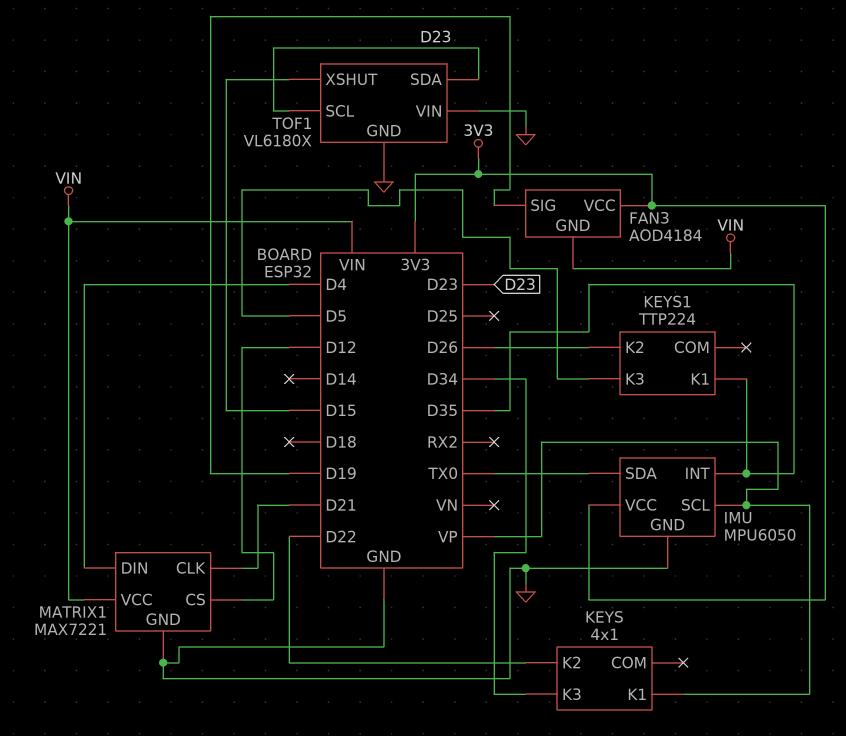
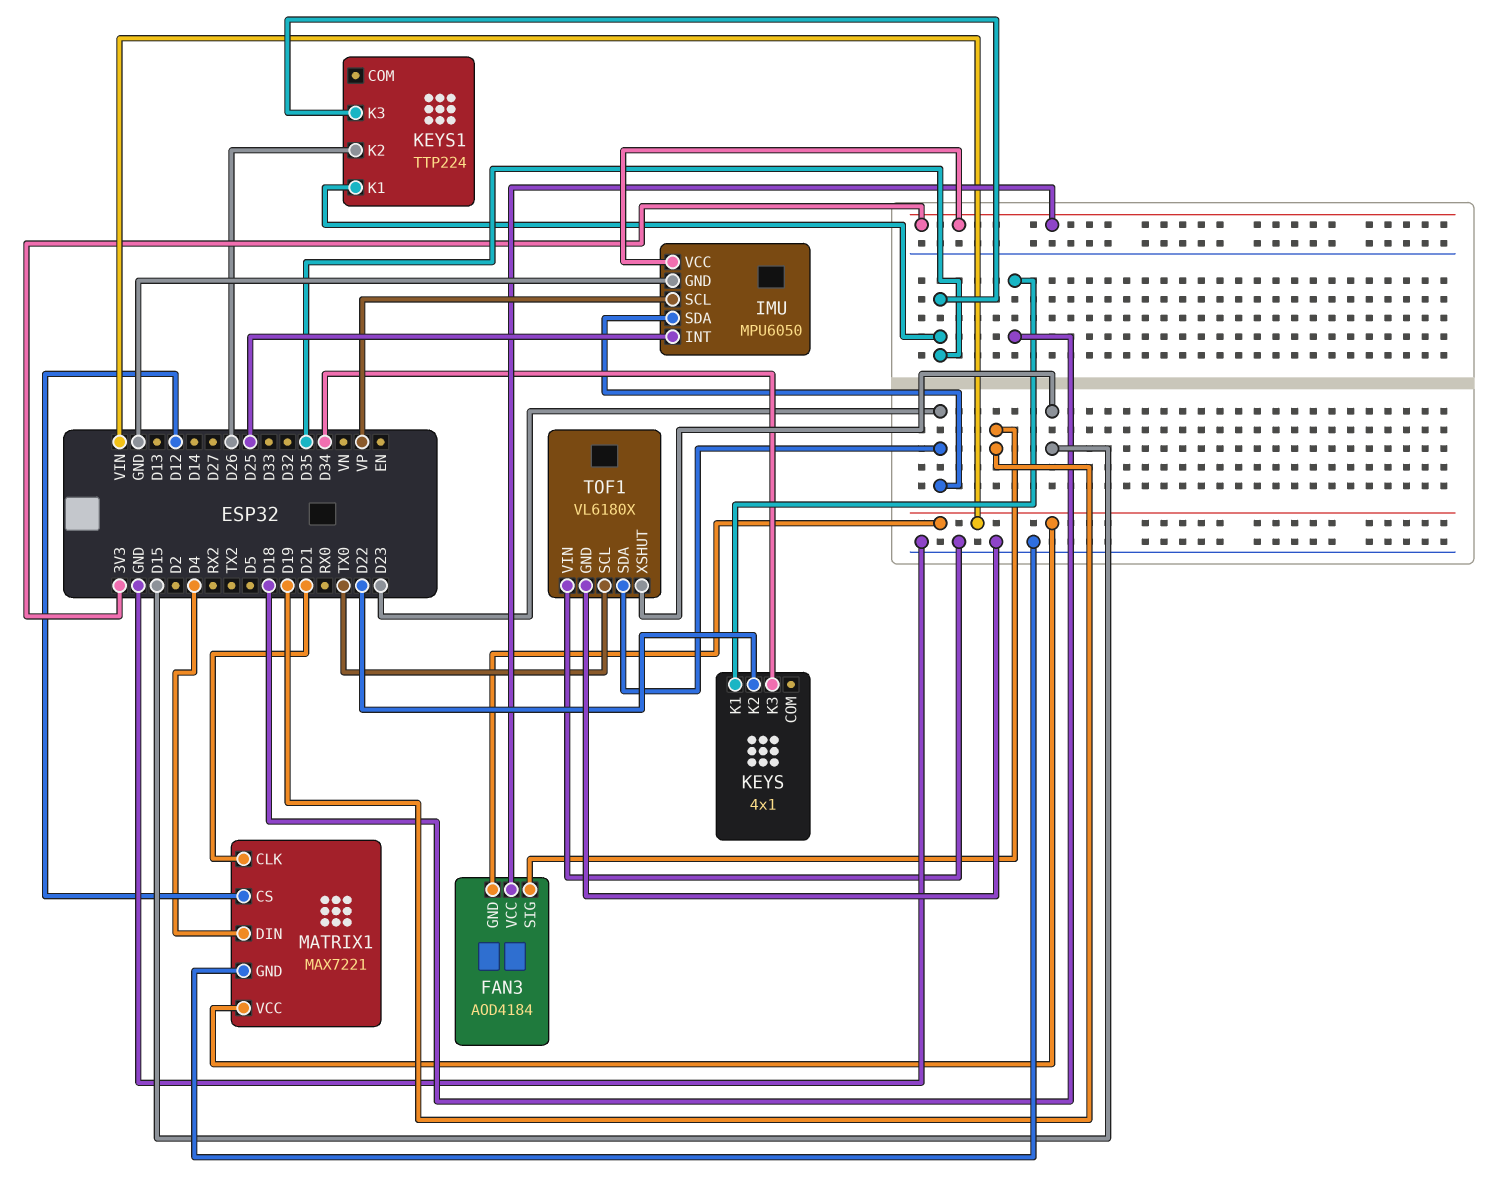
IMU pin INT: D35 -> D25
IMU pin SDA: TX0 -> D23
KEYS pin K1: VP -> D18
KEYS1 pin K3: D5 -> D35
TOF1 pin SCL: D23 -> TX0

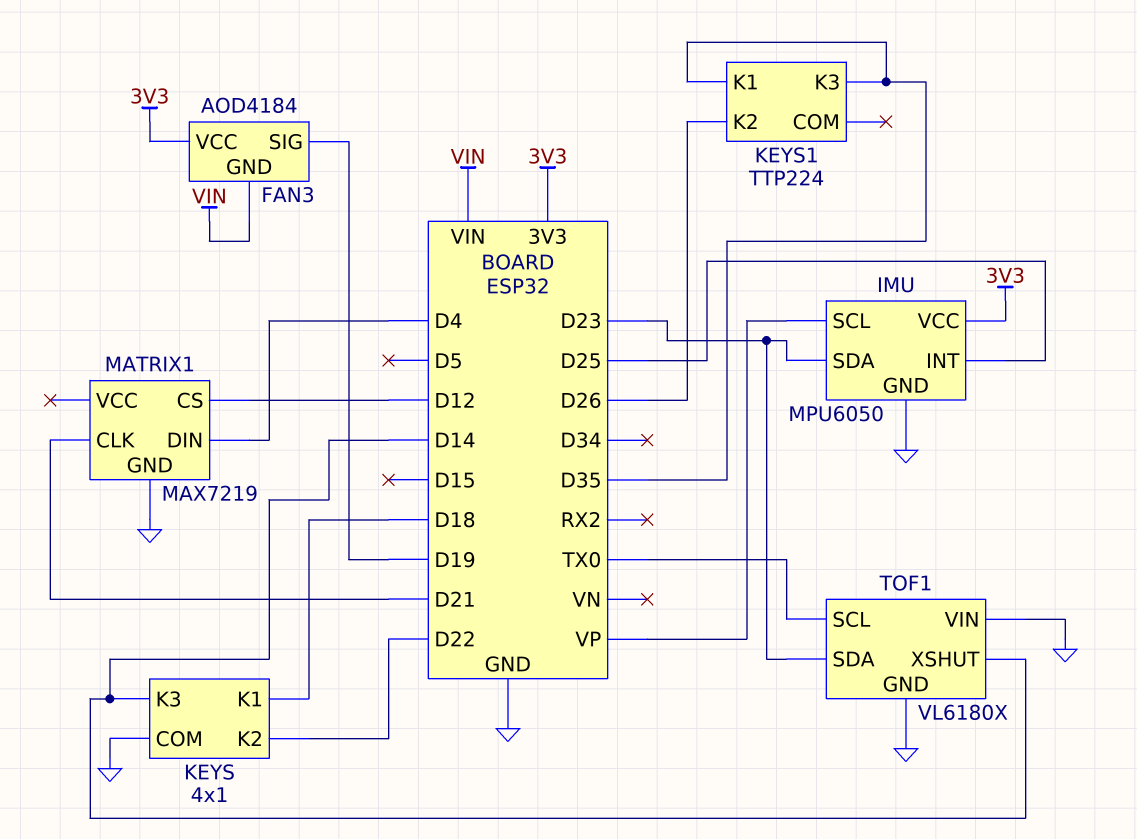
KEYS pin COM: none -> GND
KEYS pin K3: D34 -> D14
MATRIX1: MAX7221 -> MAX7219
MATRIX1 pin VCC: VIN -> none
TOF1 pin XSHUT: D15 -> D14

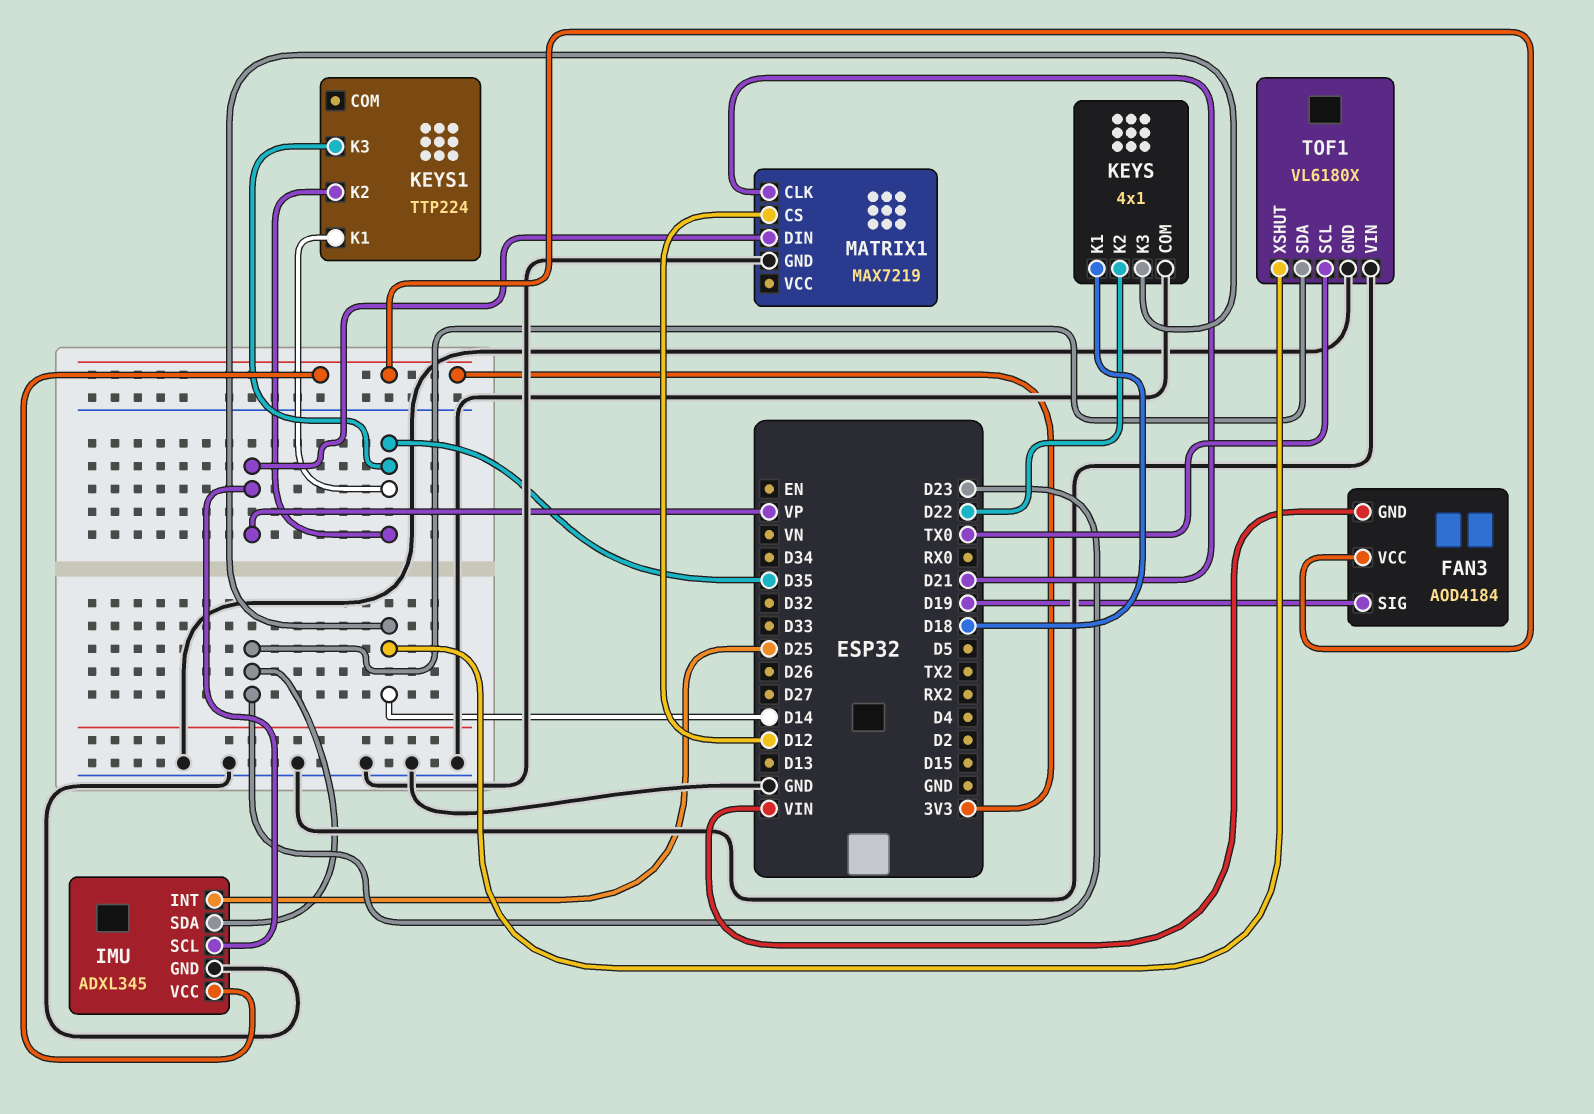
IMU: MPU6050 -> ADXL345
KEYS1 pin K2: D26 -> D35
MATRIX1 pin DIN: D4 -> VP

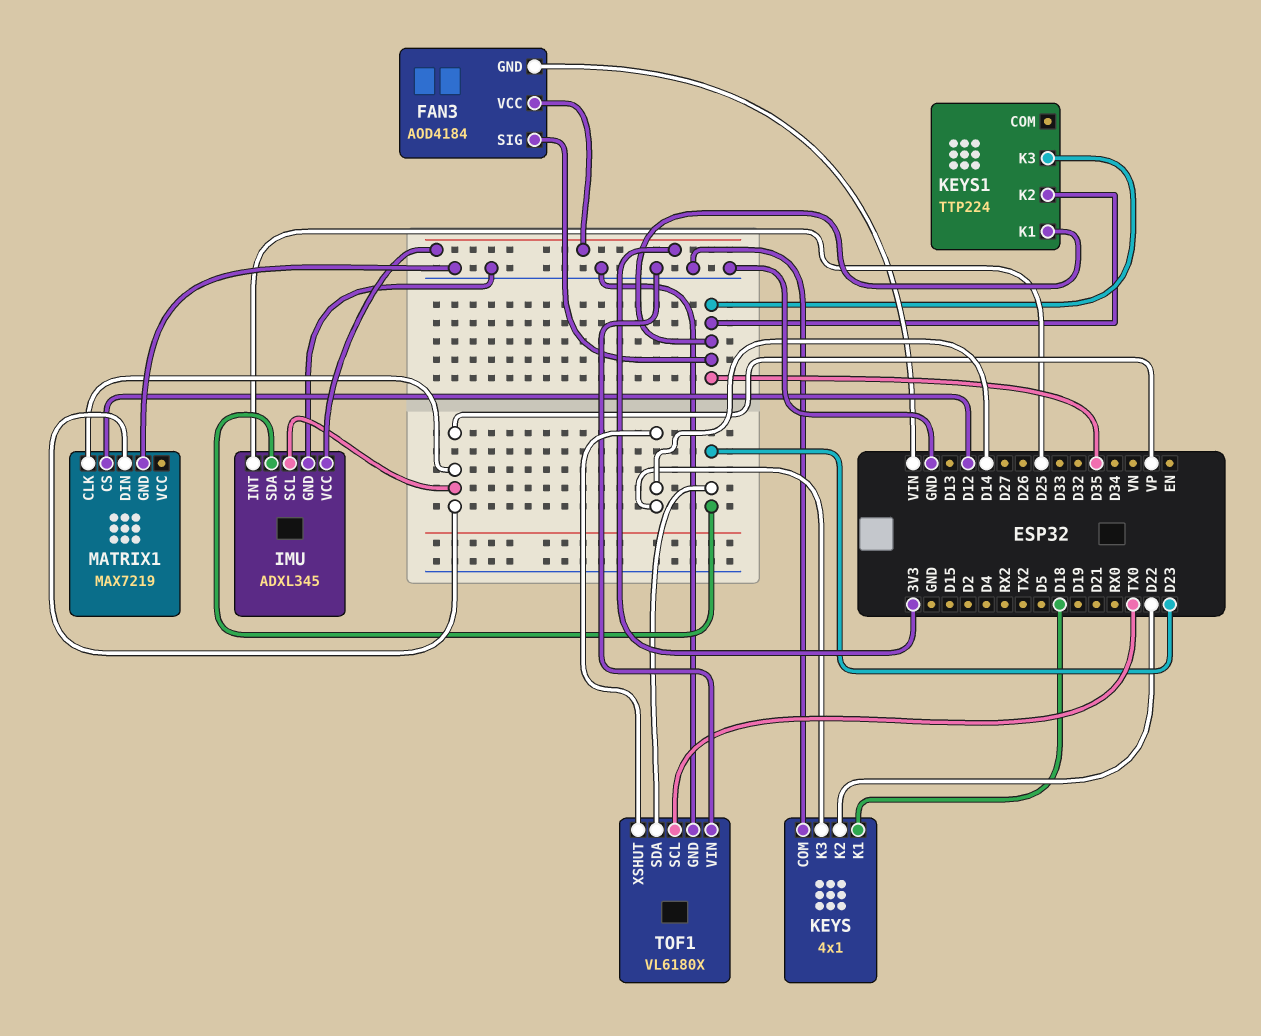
FAN3 pin SIG: D19 -> D35
MATRIX1 pin CLK: D21 -> VP

